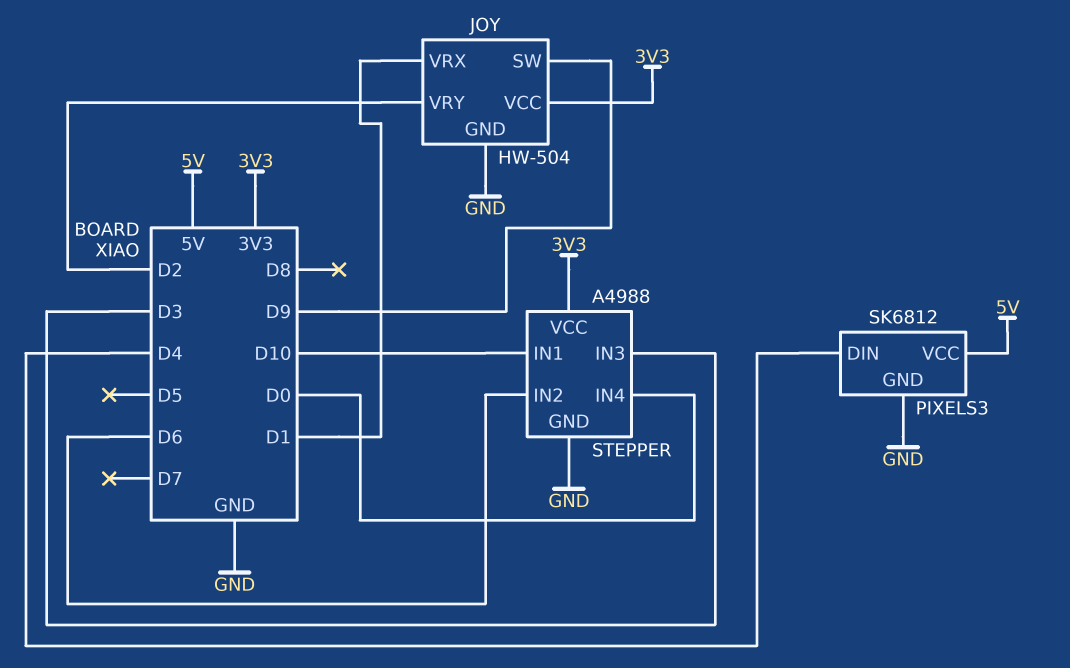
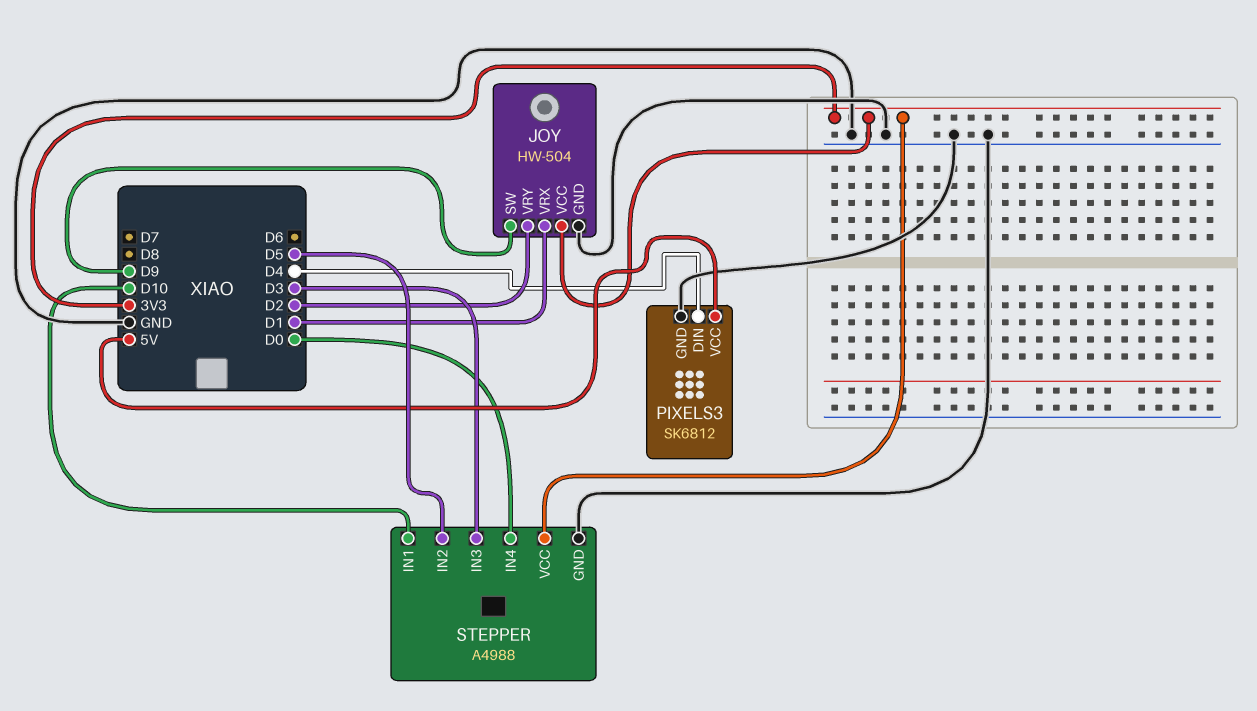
STEPPER pin IN2: D6 -> D5

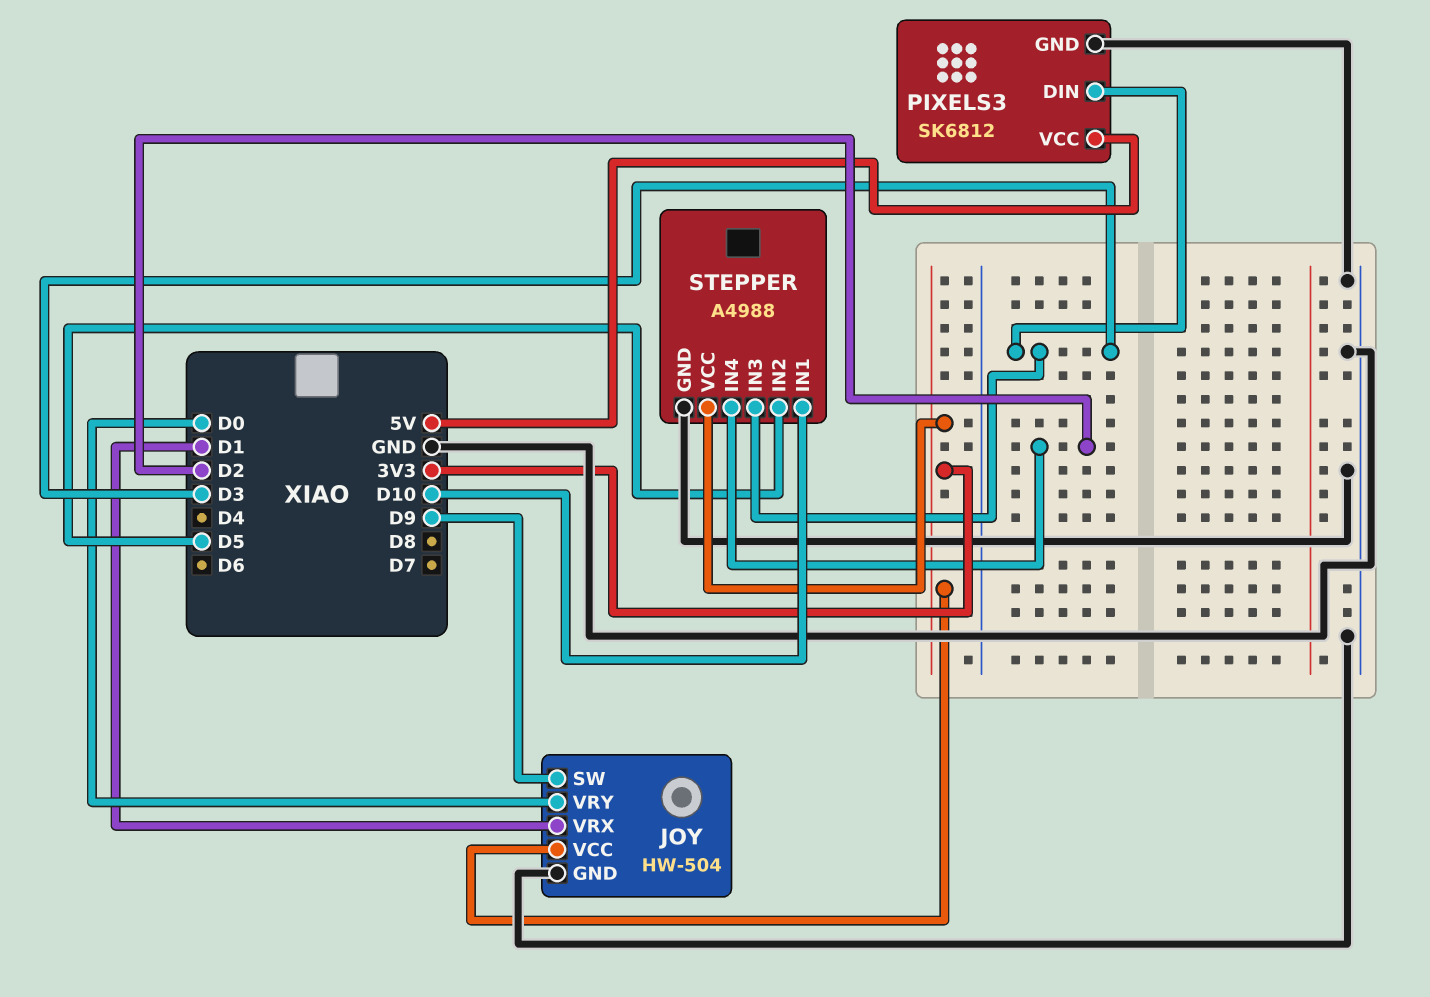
JOY pin VRY: D2 -> D0
PIXELS3 pin DIN: D4 -> D3
STEPPER pin IN4: D0 -> D2

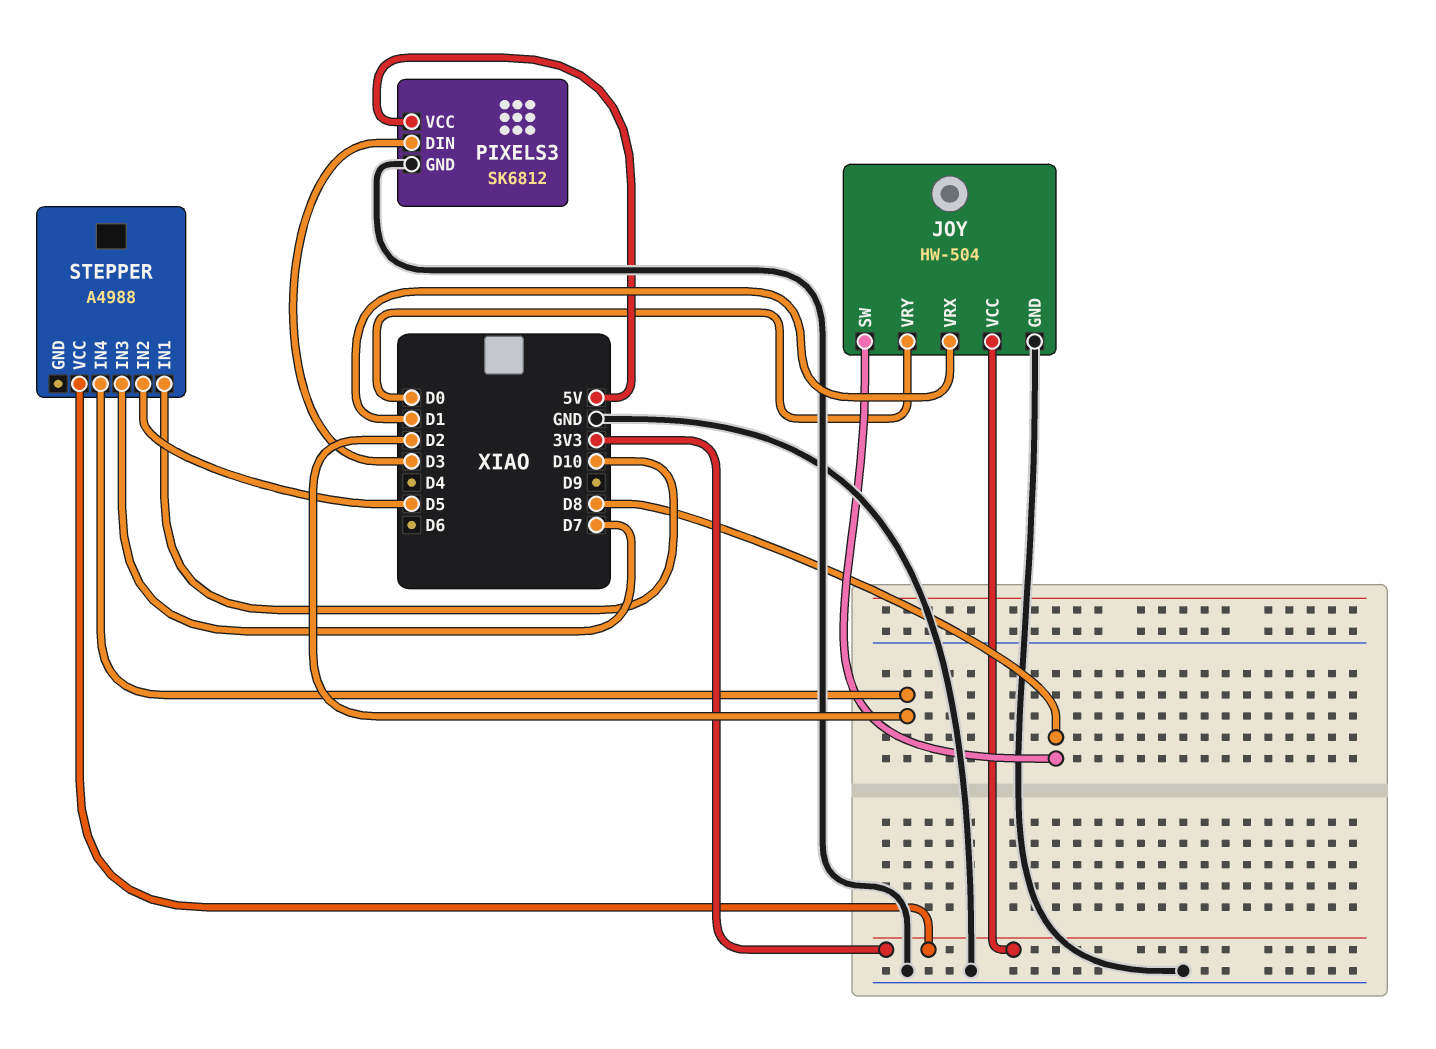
JOY pin SW: D9 -> D8
STEPPER pin GND: GND -> none
STEPPER pin IN3: D3 -> D7

